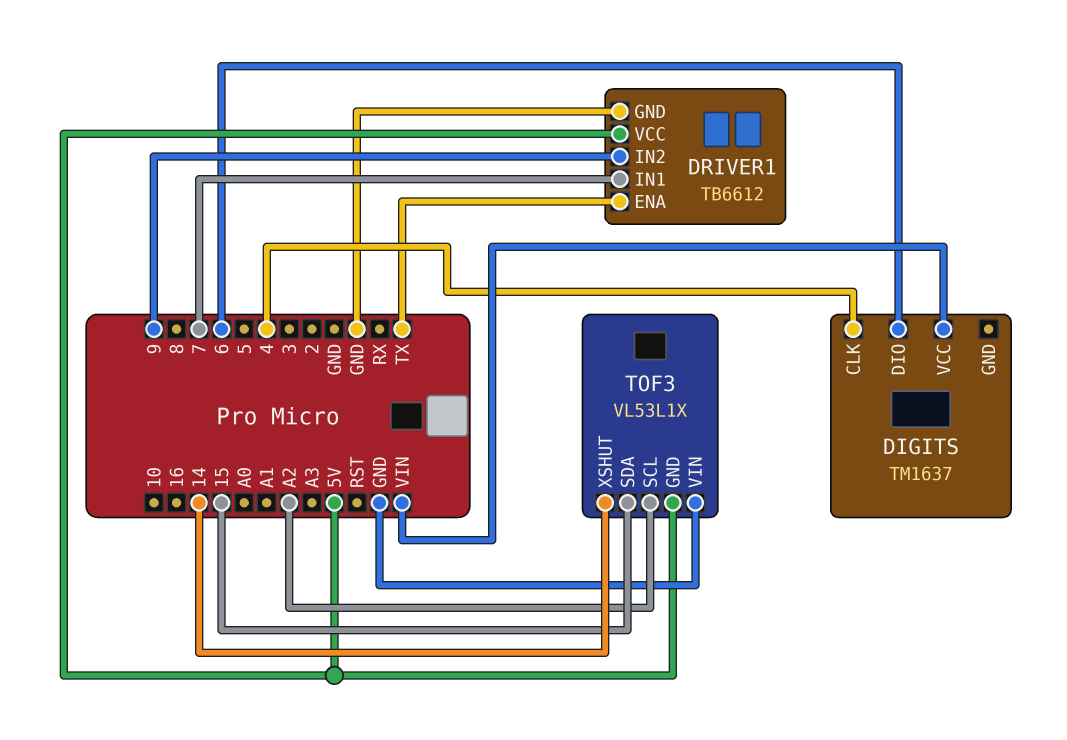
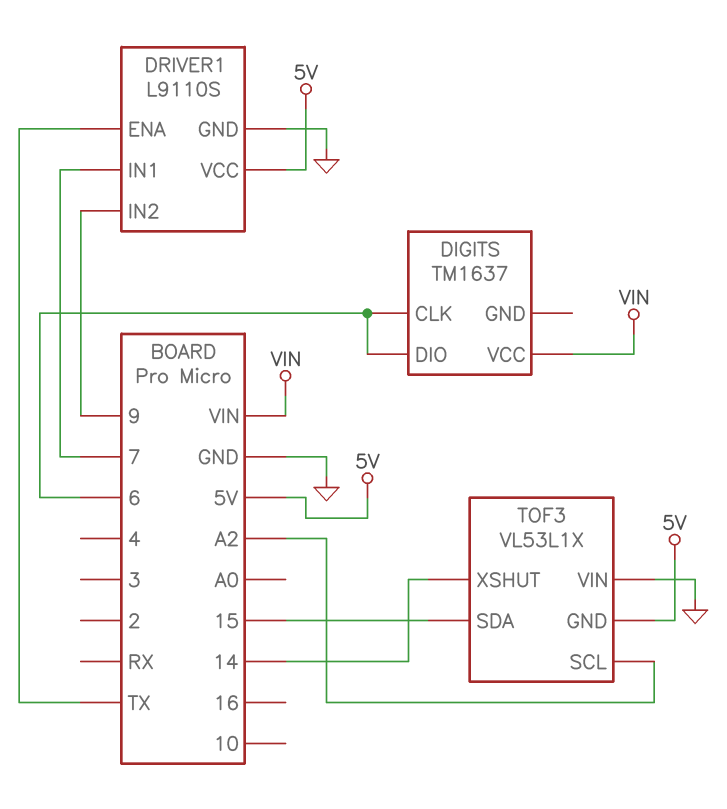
DIGITS pin CLK: 4 -> 6
DRIVER1: TB6612 -> L9110S

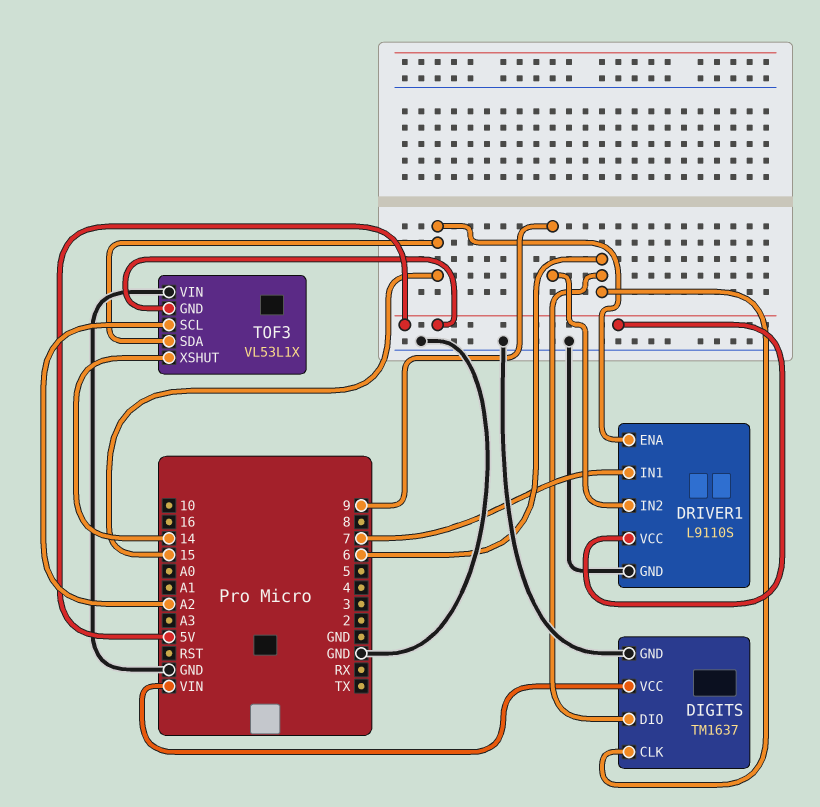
DIGITS pin GND: none -> GND
DRIVER1 pin ENA: TX -> 15

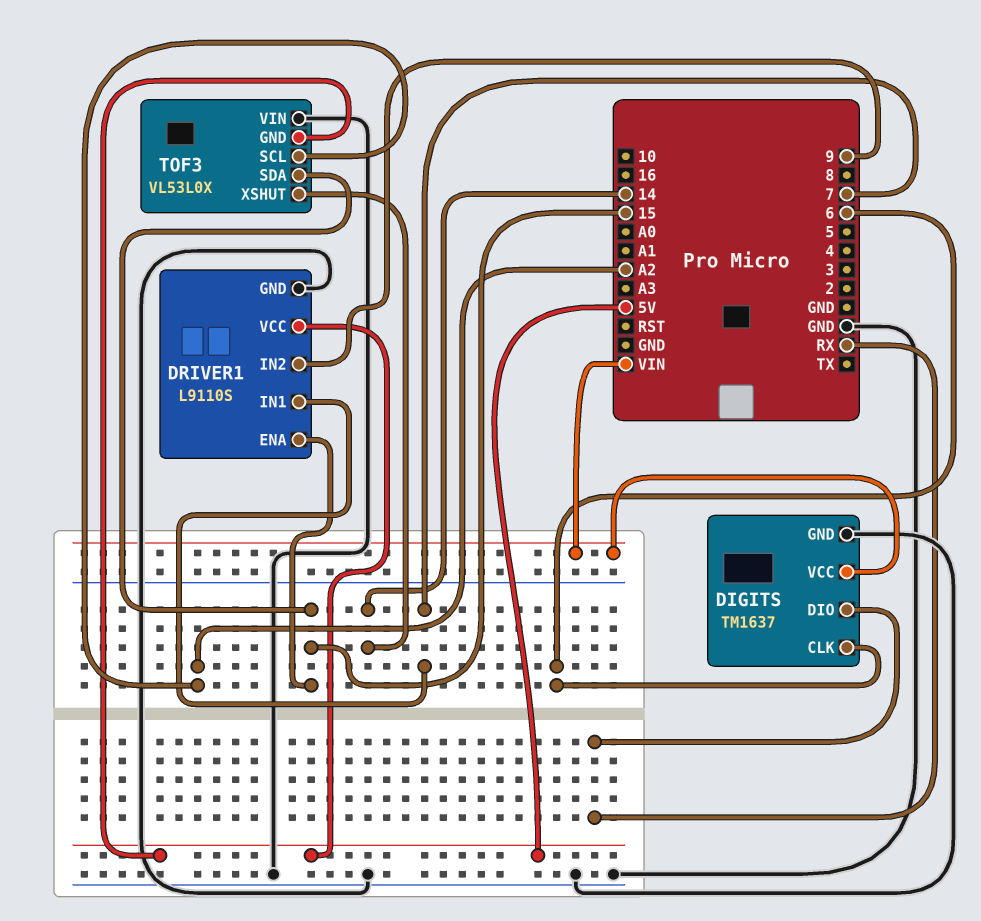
DIGITS pin DIO: 6 -> RX
TOF3: VL53L1X -> VL53L0X

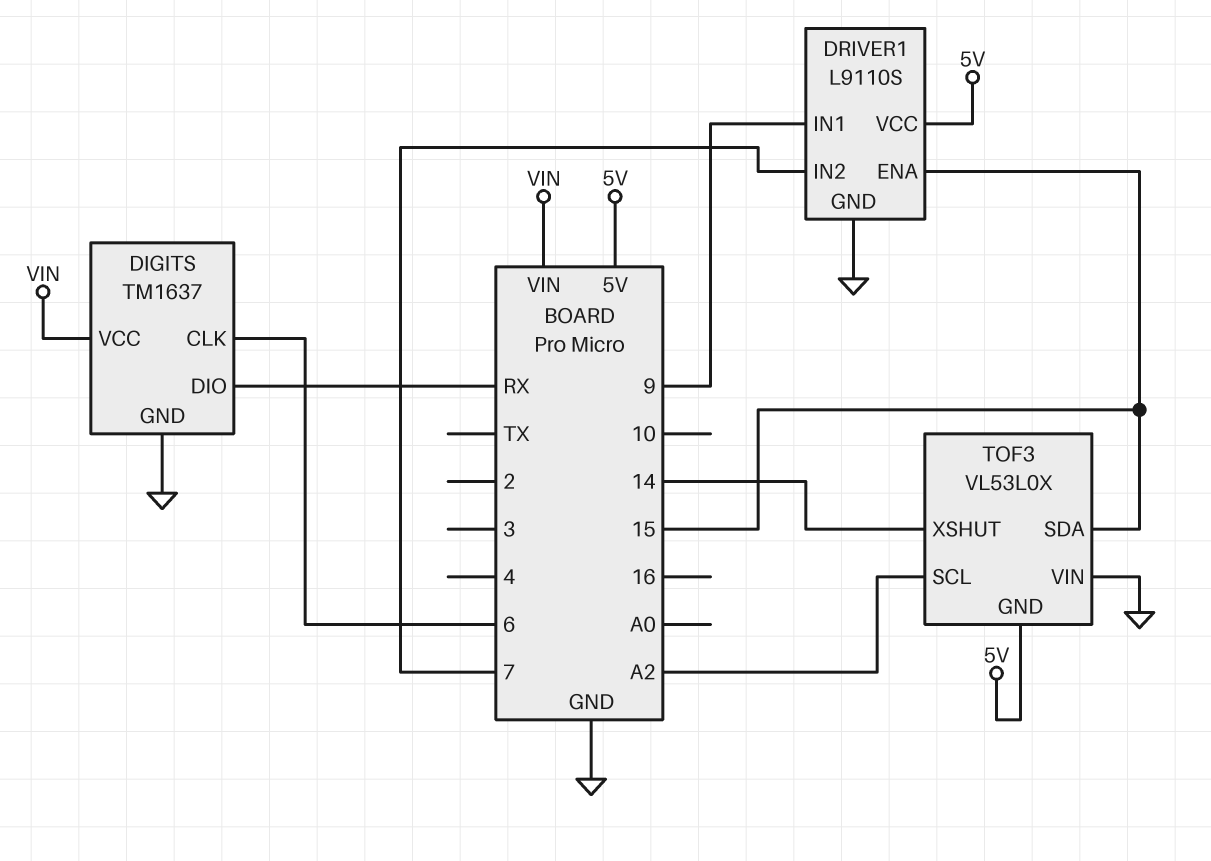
DRIVER1 pin IN1: 7 -> 9
DRIVER1 pin IN2: 9 -> 7

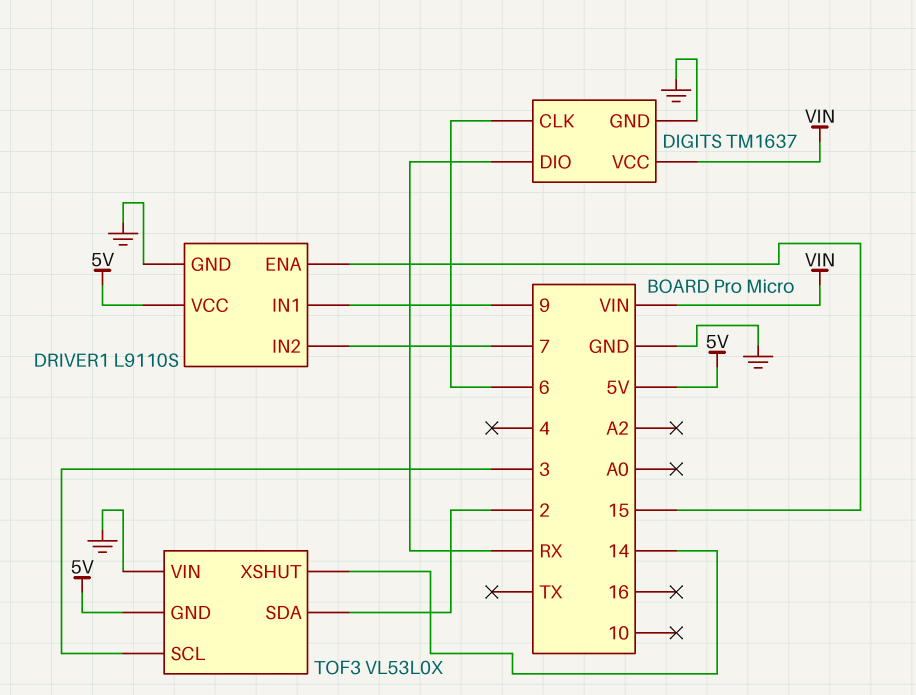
TOF3 pin SCL: A2 -> 3
TOF3 pin SDA: 15 -> 2

